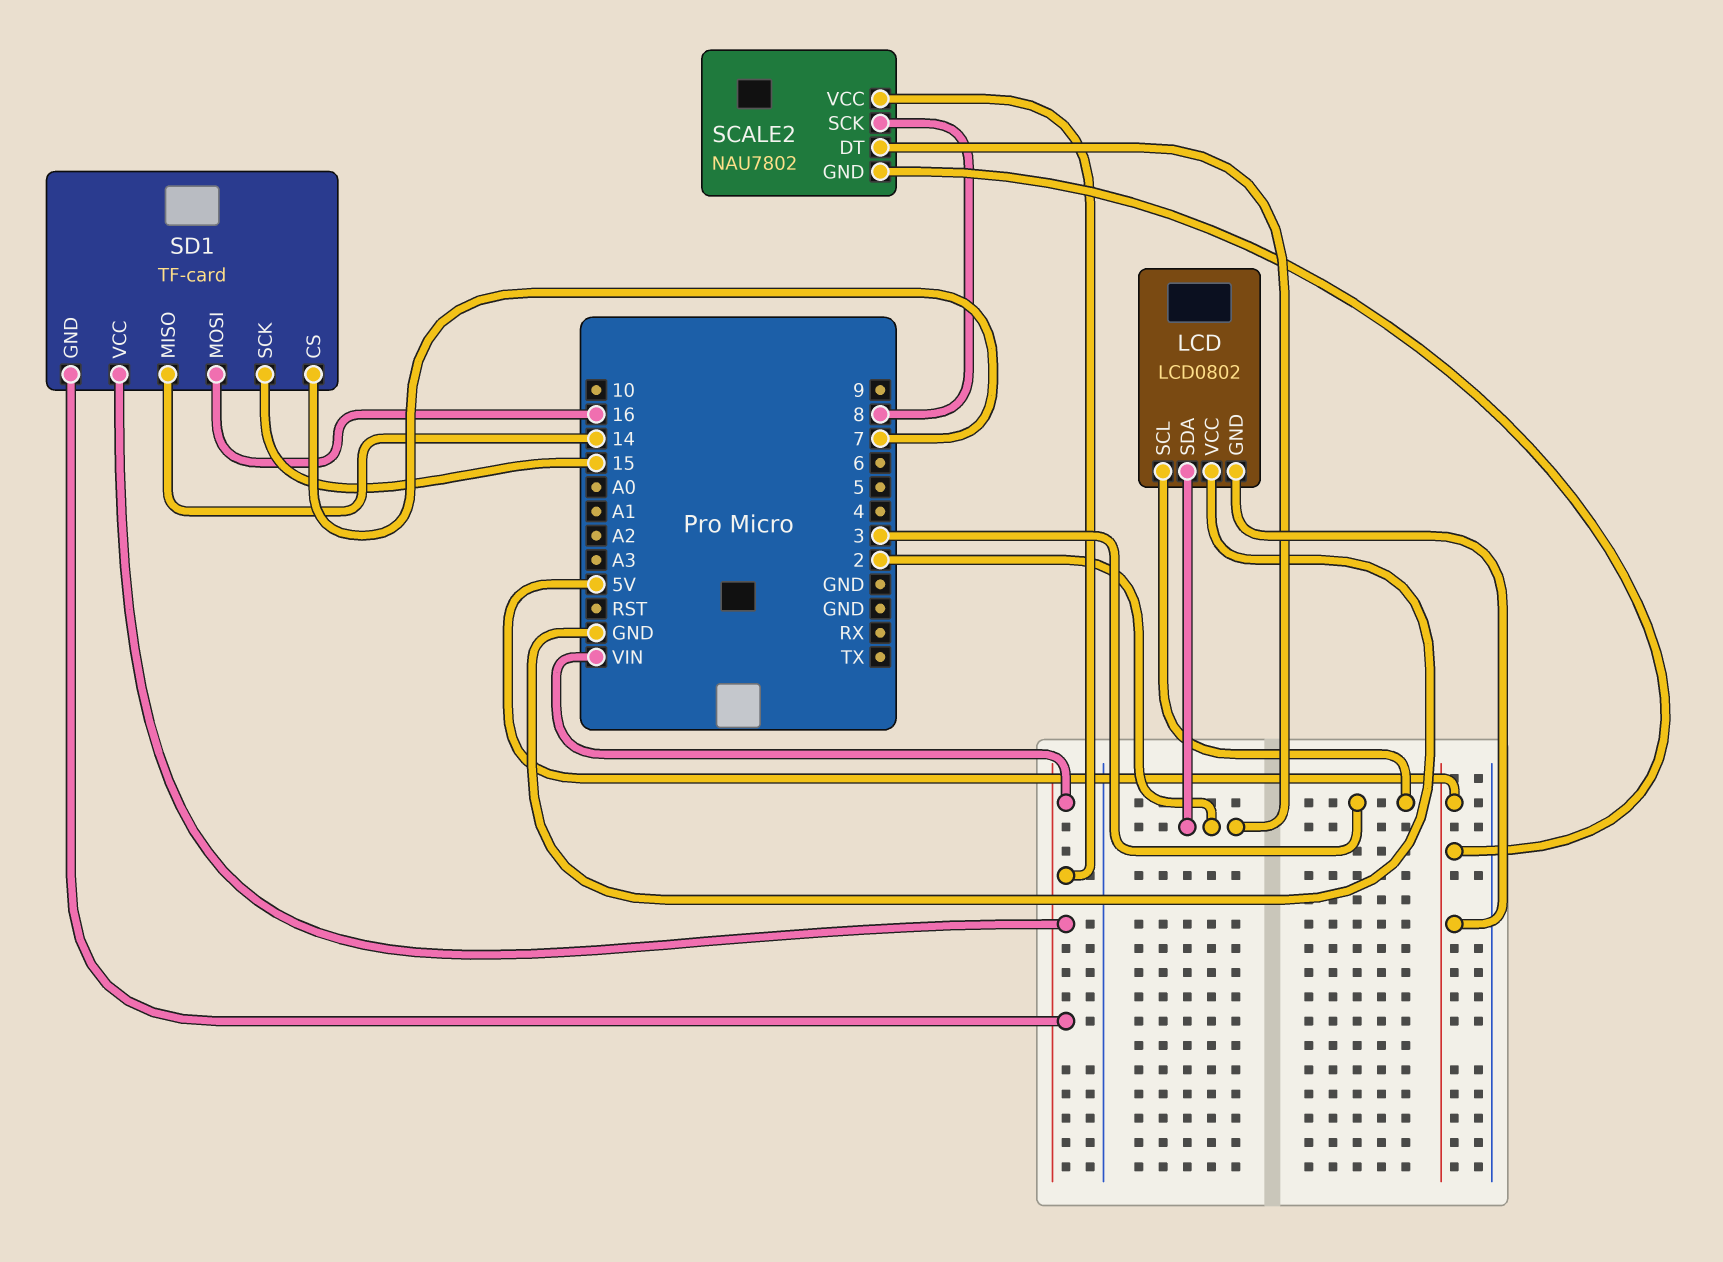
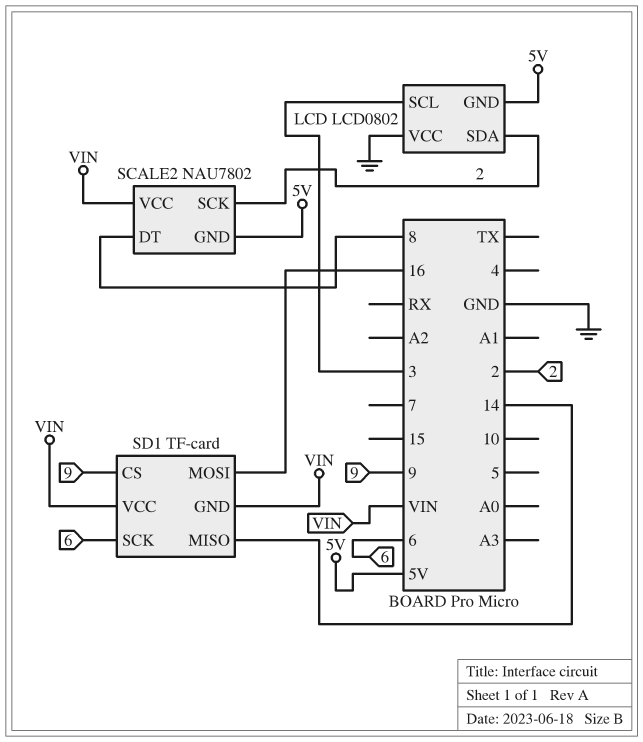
SCALE2 pin DT: 2 -> 8
SCALE2 pin SCK: 8 -> 2
SD1 pin CS: 7 -> 9
SD1 pin SCK: 15 -> 6

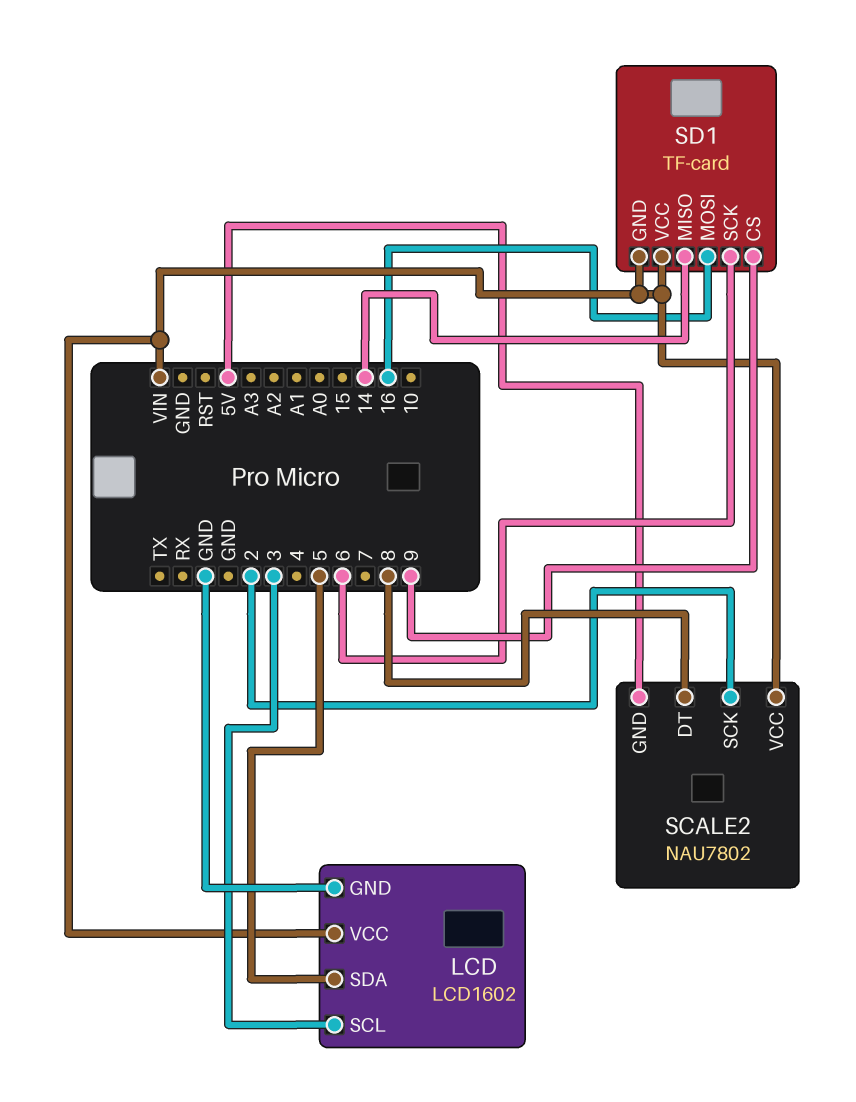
LCD: LCD0802 -> LCD1602
LCD pin GND: 5V -> GND
LCD pin SDA: 2 -> 5
LCD pin VCC: GND -> VIN

